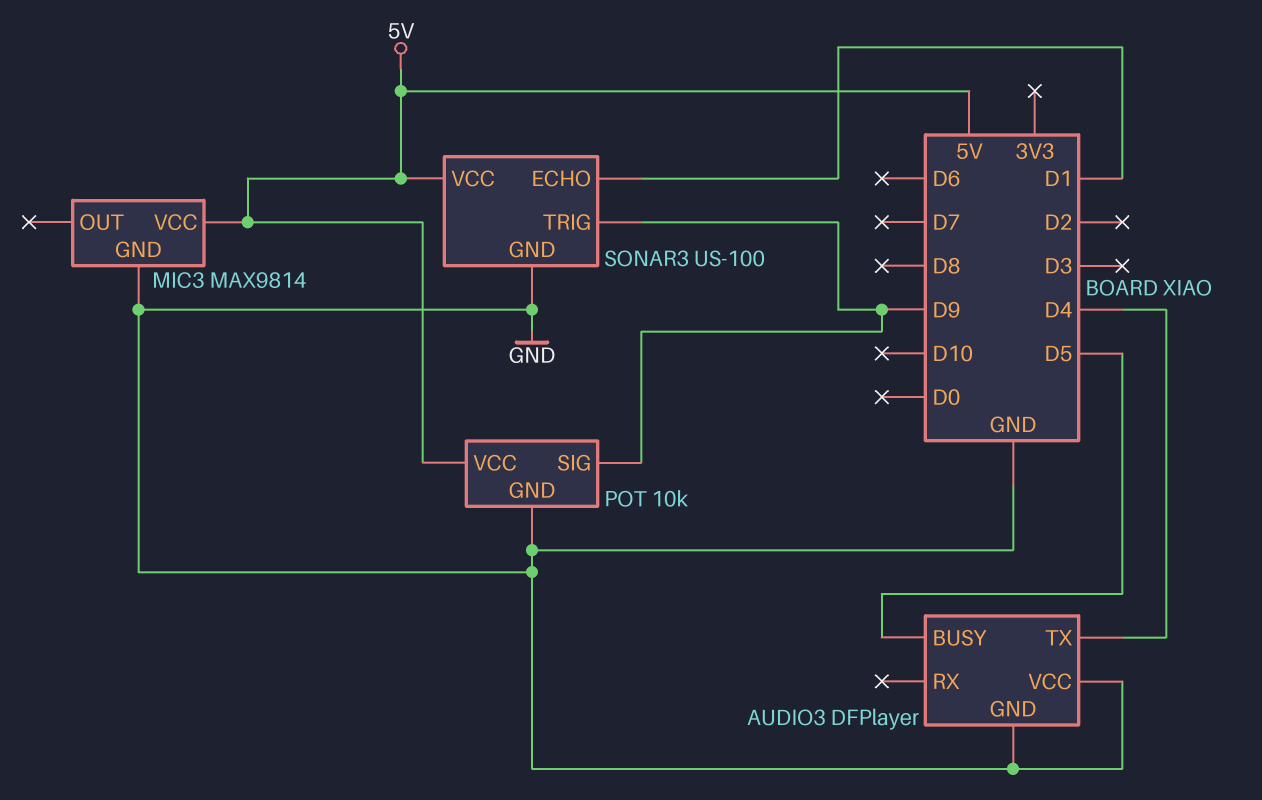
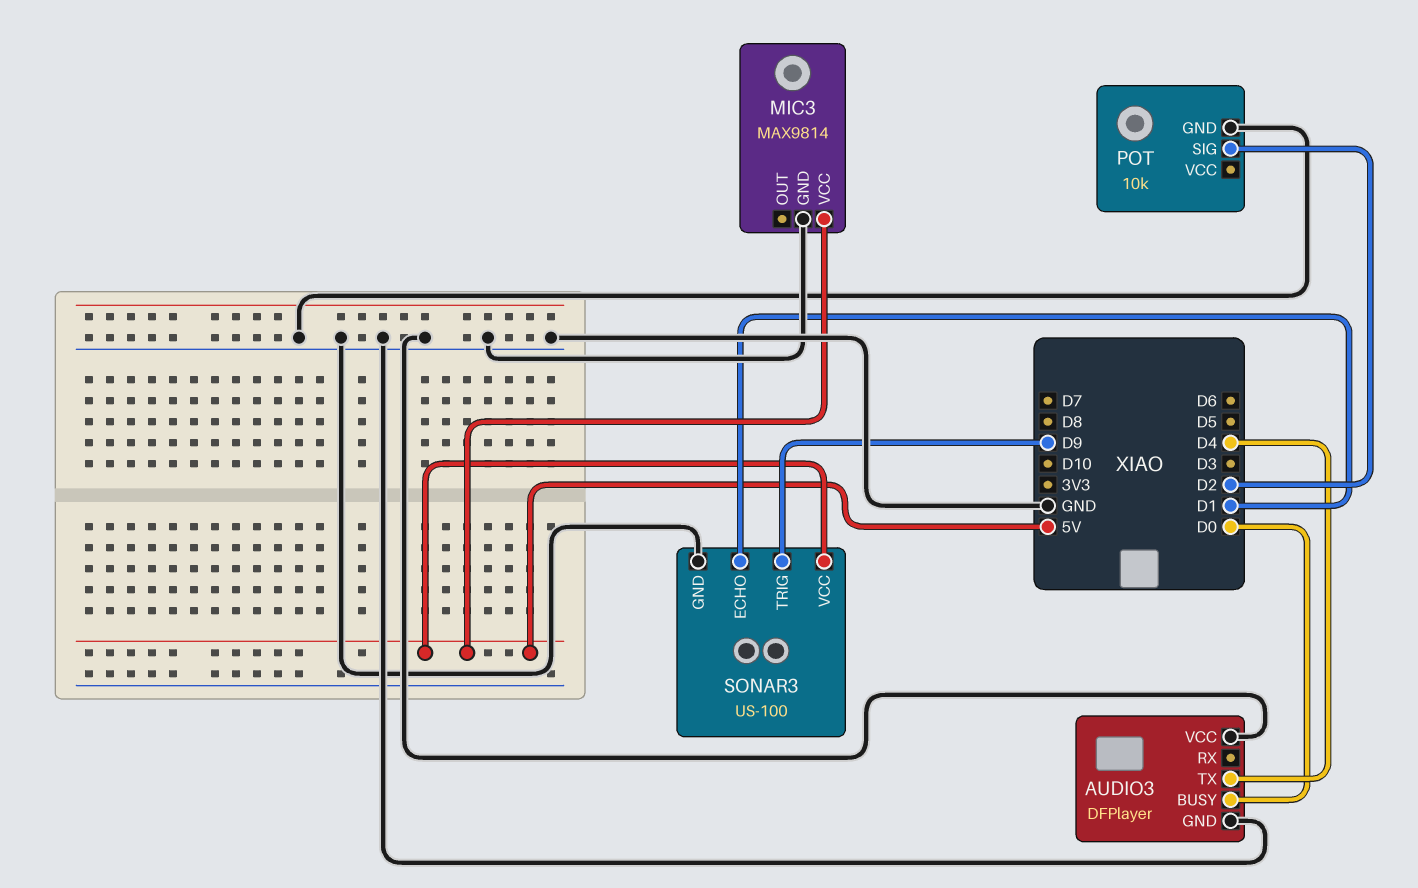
AUDIO3 pin BUSY: D5 -> D0
POT pin SIG: D9 -> D2
POT pin VCC: 5V -> none

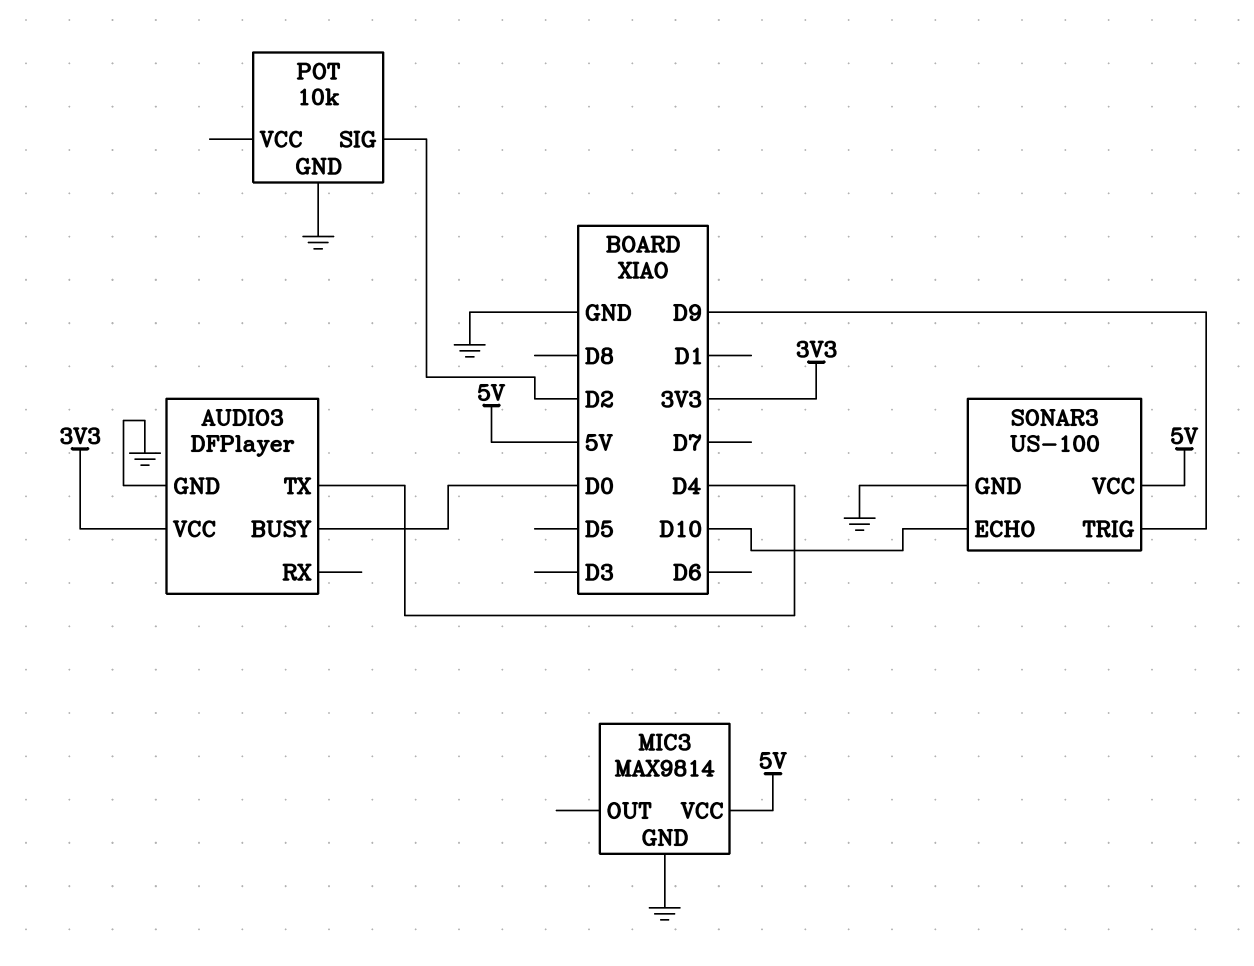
AUDIO3 pin VCC: GND -> 3V3
SONAR3 pin ECHO: D1 -> D10

